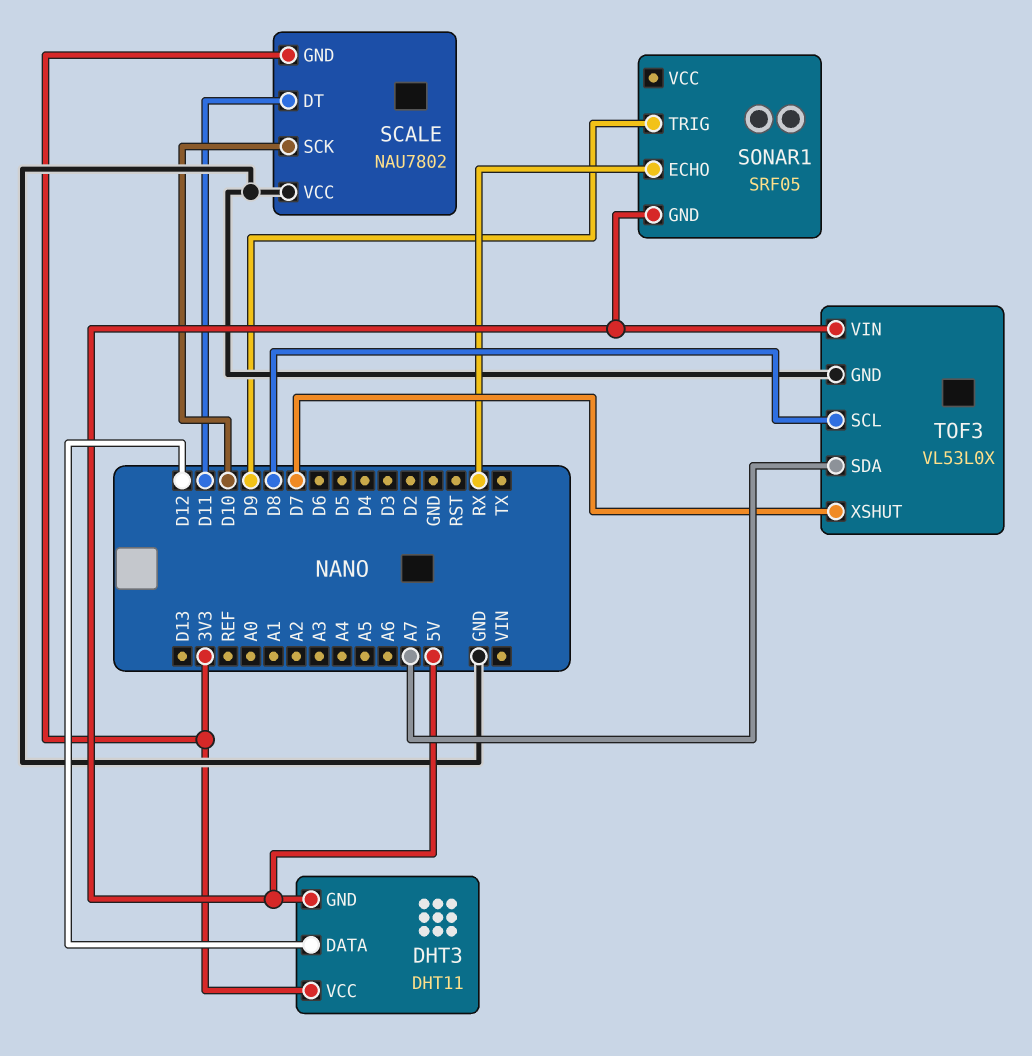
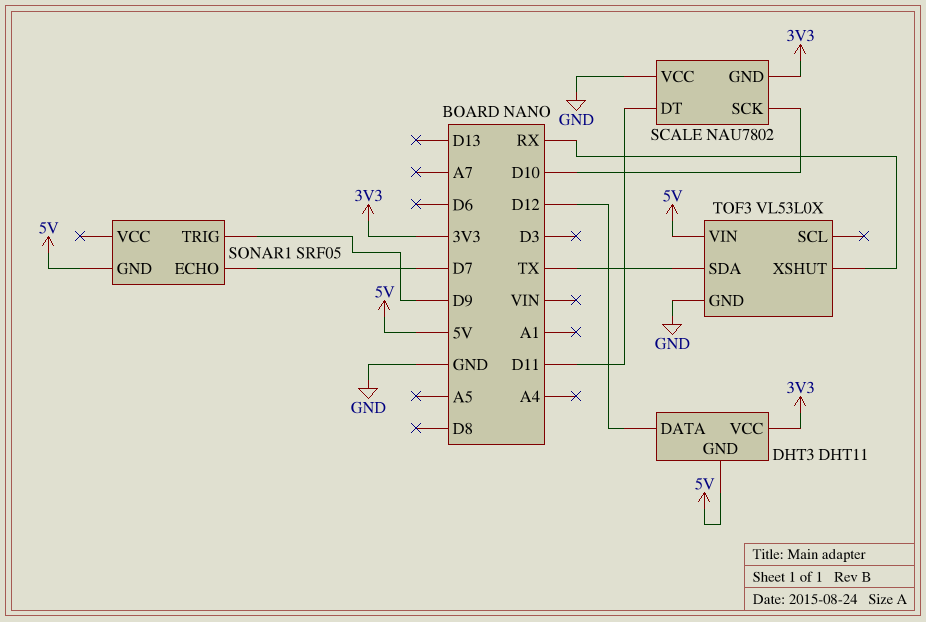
SONAR1 pin ECHO: RX -> D7
TOF3 pin SCL: D8 -> none
TOF3 pin SDA: A7 -> TX
TOF3 pin XSHUT: D7 -> RX

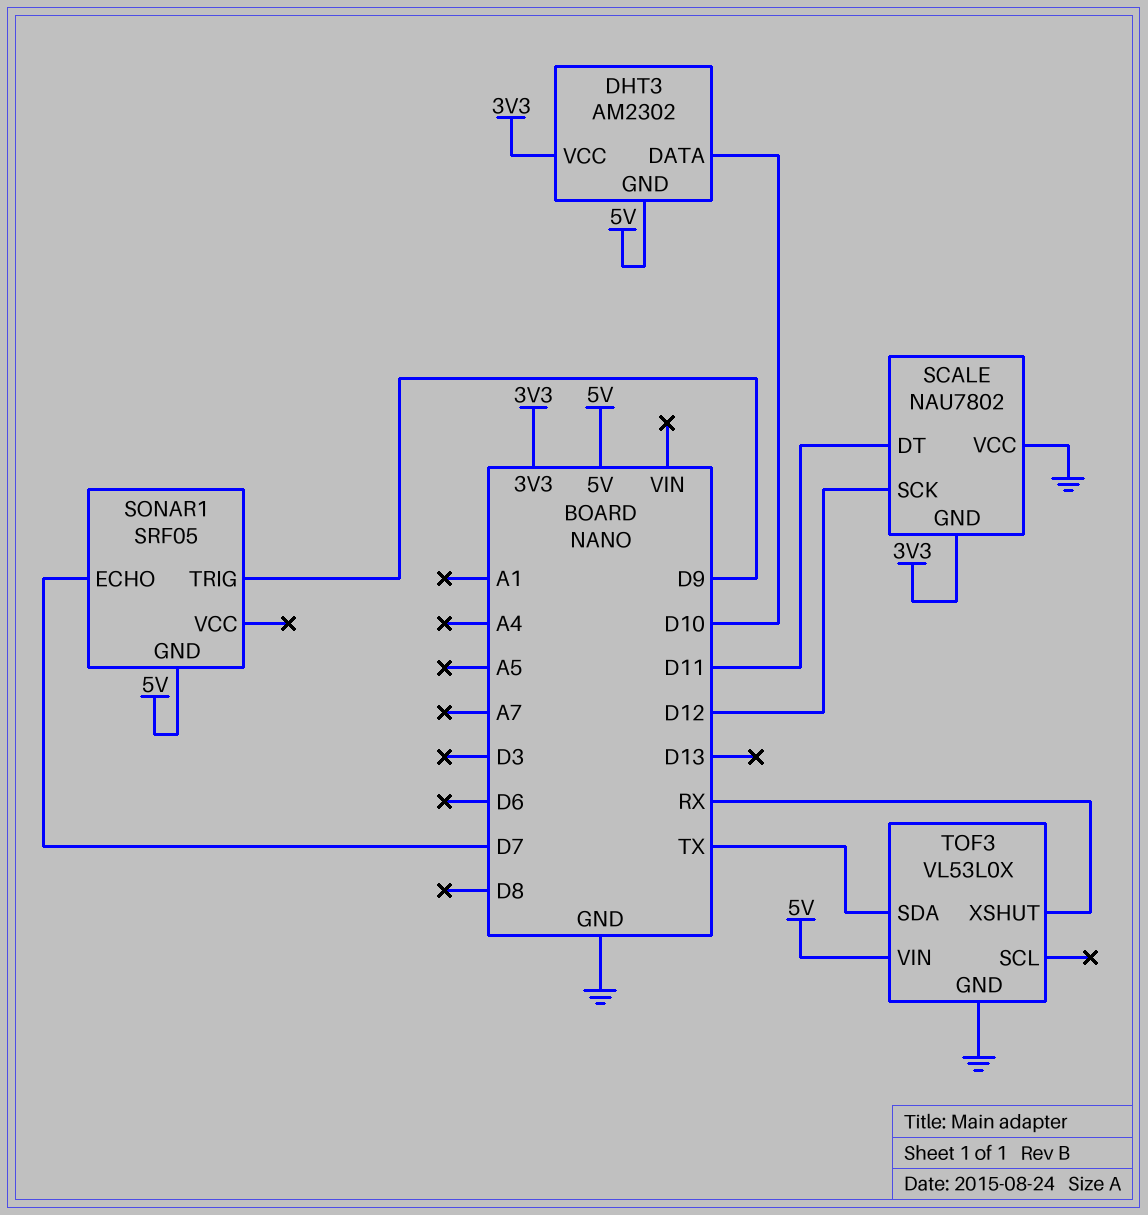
DHT3: DHT11 -> AM2302
DHT3 pin DATA: D12 -> D10
SCALE pin SCK: D10 -> D12

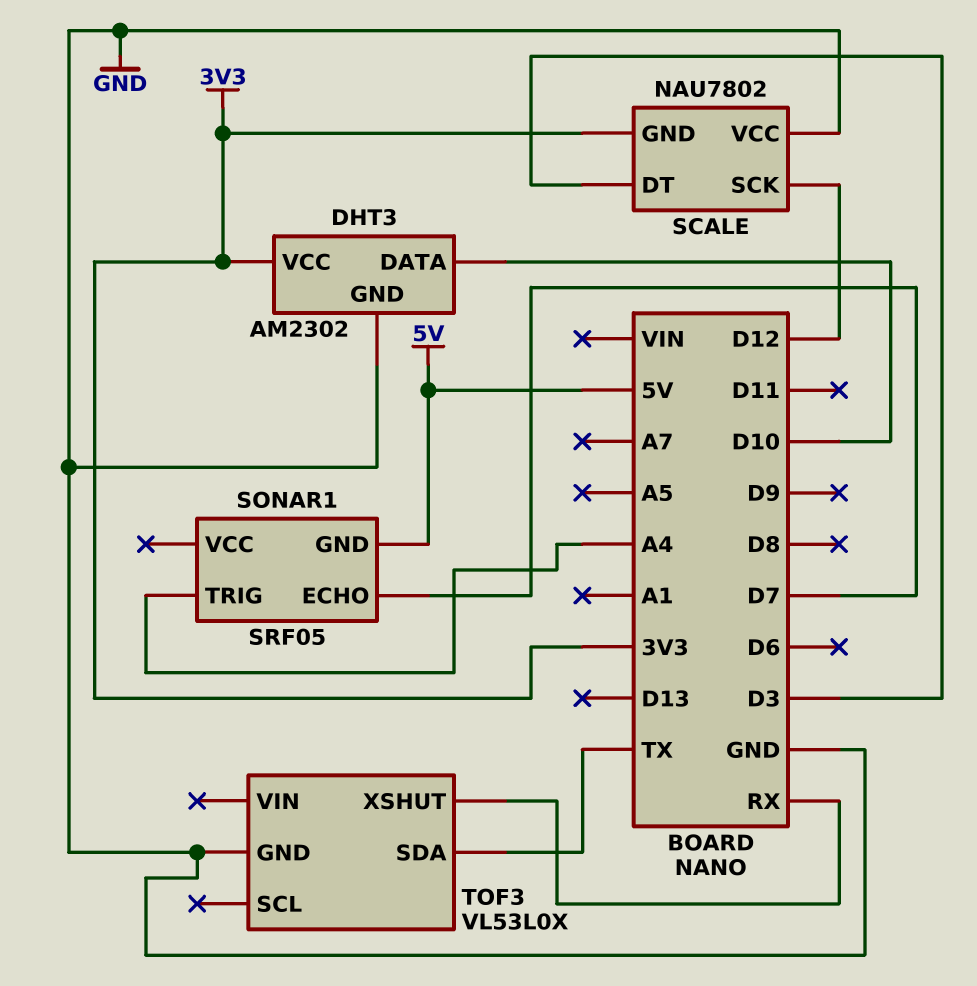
DHT3 pin GND: 5V -> GND
SCALE pin DT: D11 -> D3
SONAR1 pin TRIG: D9 -> A4
TOF3 pin VIN: 5V -> none

